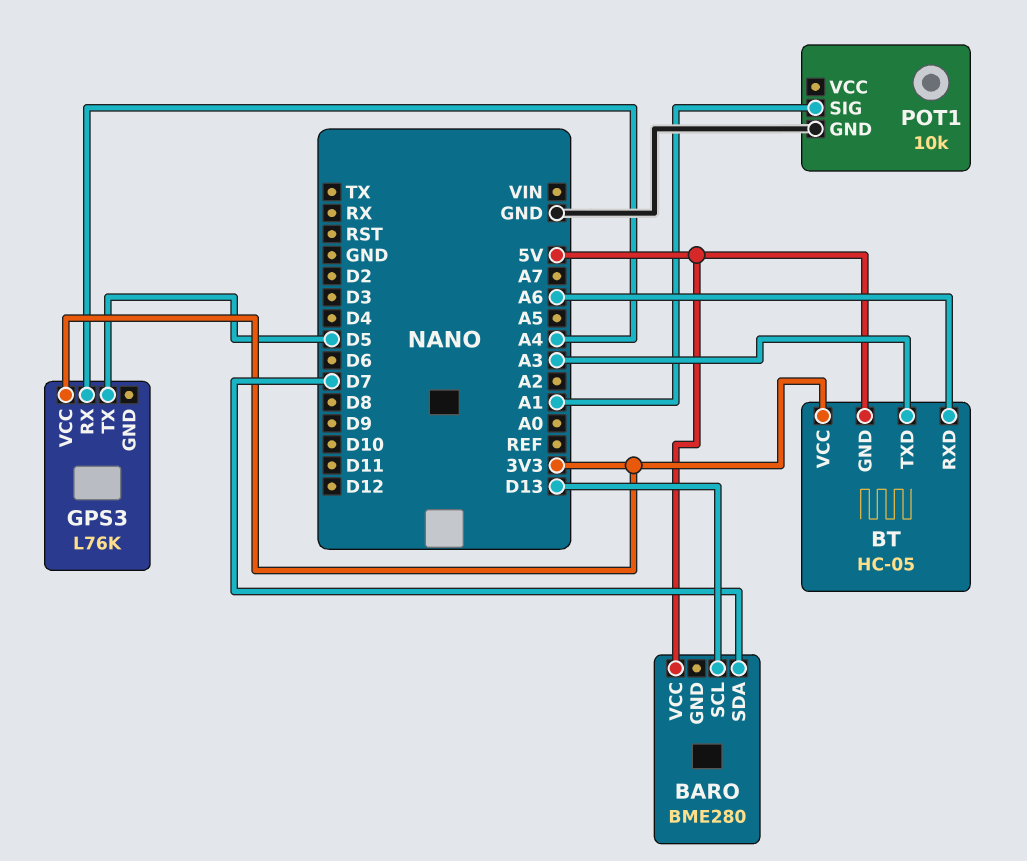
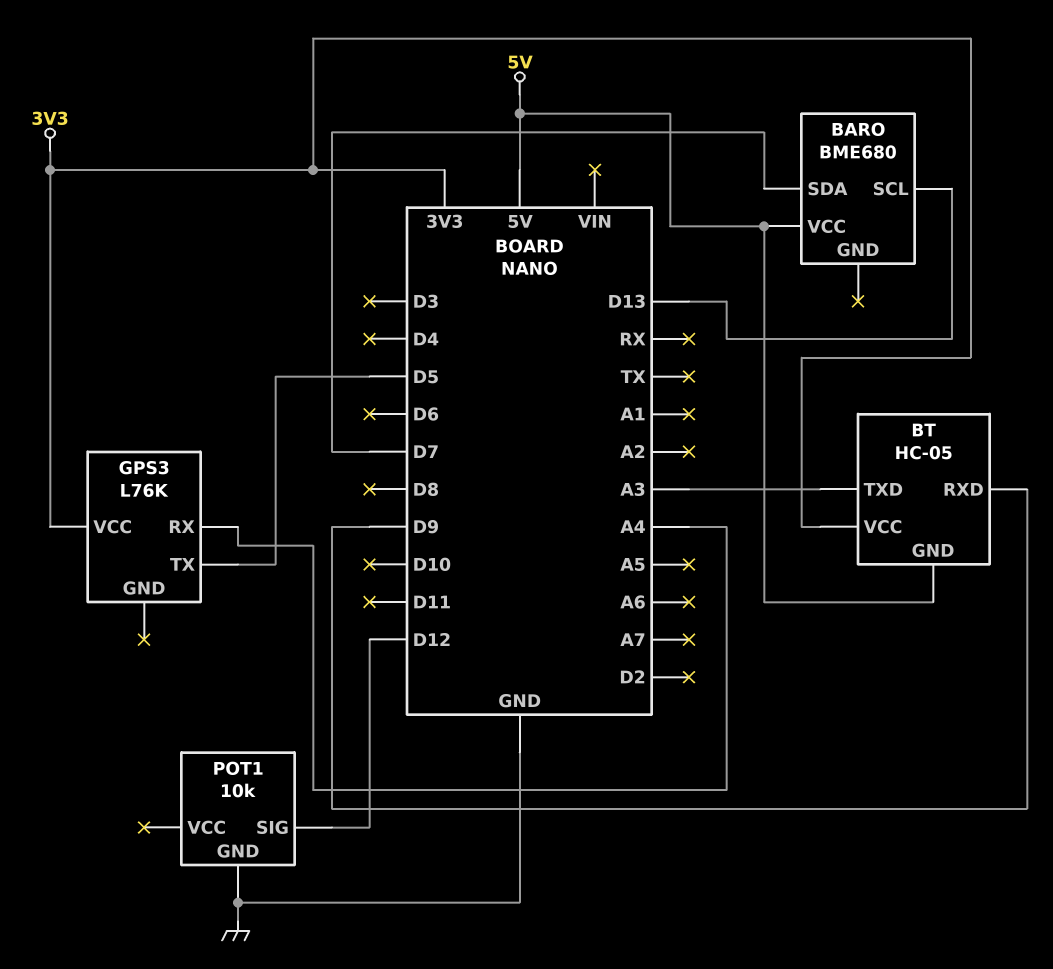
BARO: BME280 -> BME680
BT pin RXD: A6 -> D9
POT1 pin SIG: A1 -> D12

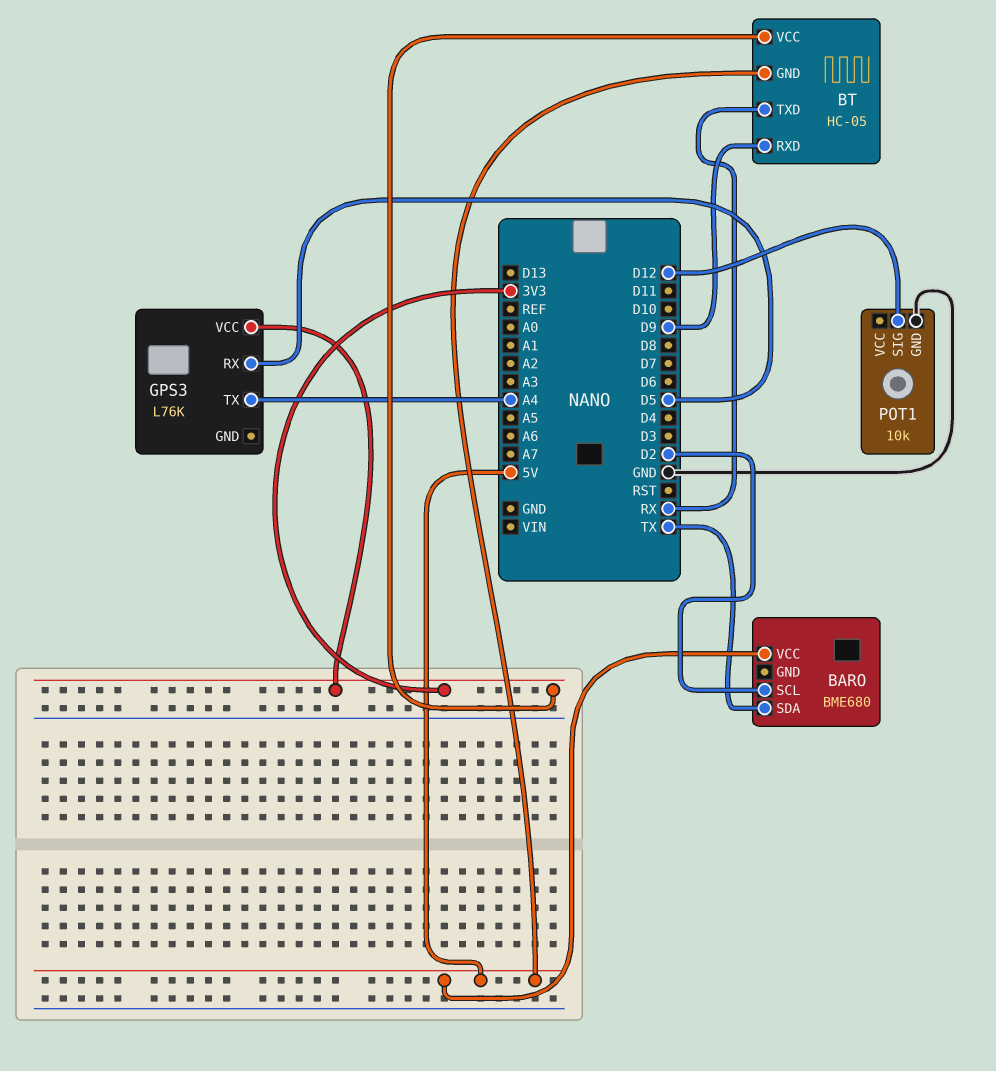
BARO pin SCL: D13 -> D2
BARO pin SDA: D7 -> TX
BT pin TXD: A3 -> RX
GPS3 pin RX: A4 -> D5
GPS3 pin TX: D5 -> A4

